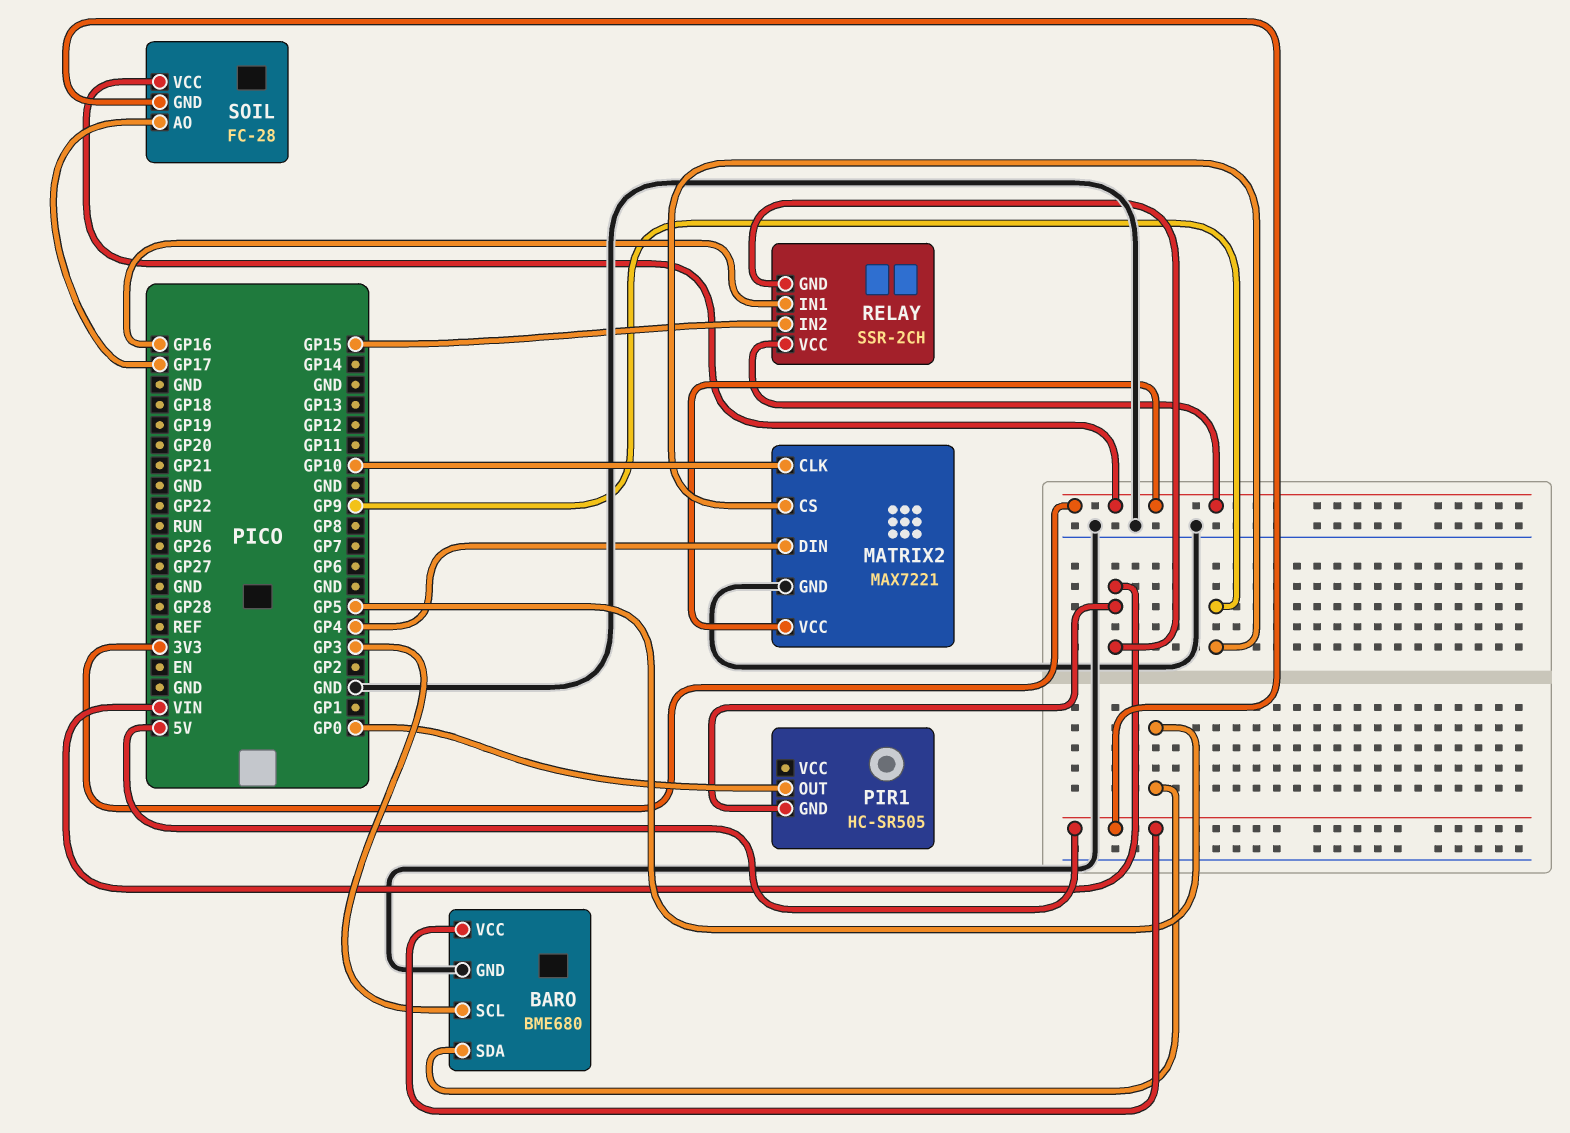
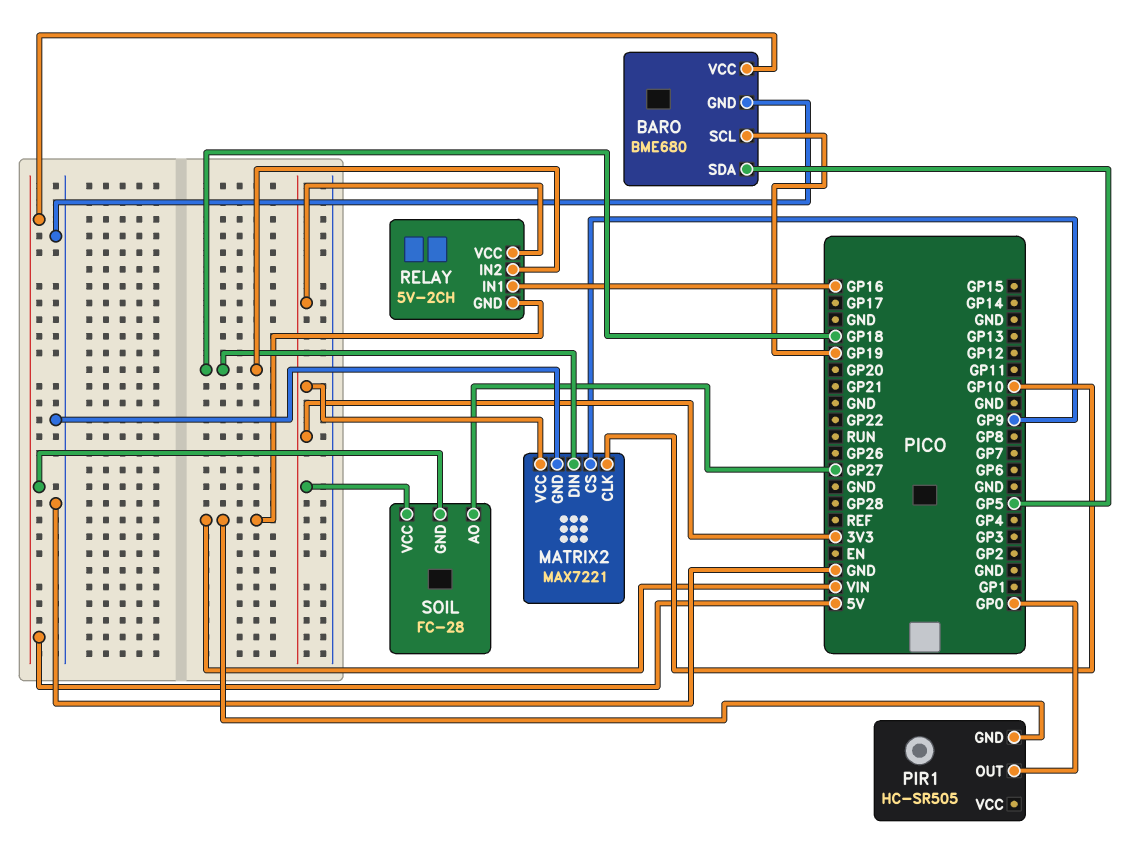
BARO pin SCL: GP3 -> GP19
MATRIX2 pin DIN: GP4 -> GP18
RELAY: SSR-2CH -> 5V-2CH
RELAY pin IN2: GP15 -> GP18
SOIL pin AO: GP17 -> GP27

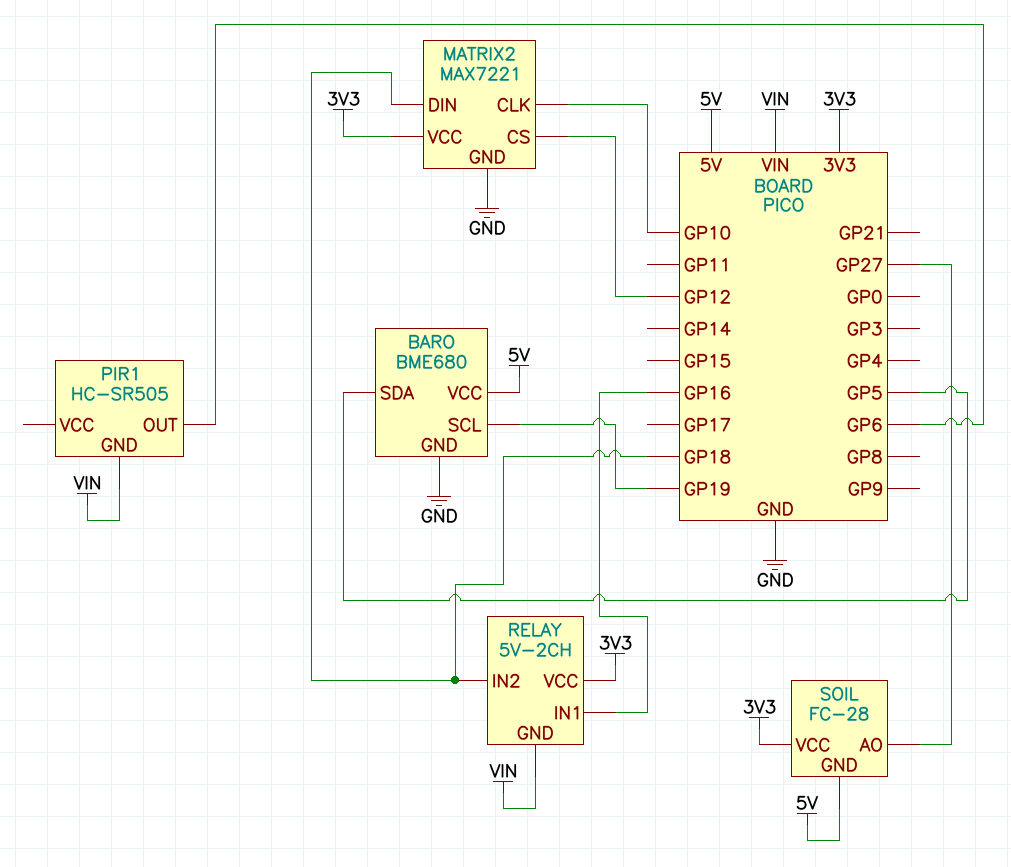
MATRIX2 pin CS: GP9 -> GP12
PIR1 pin OUT: GP0 -> GP6

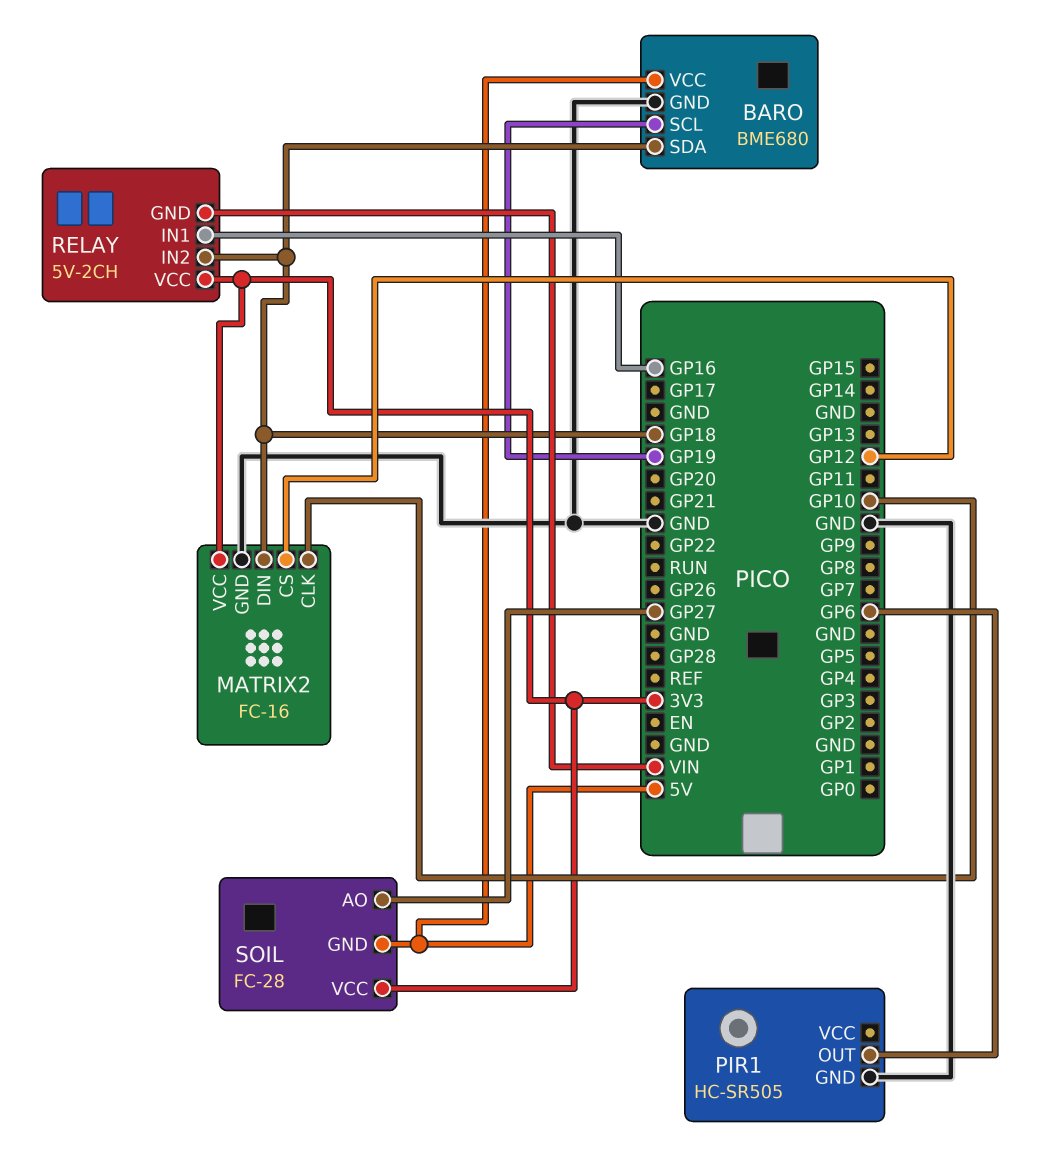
BARO pin SDA: GP5 -> GP18
MATRIX2: MAX7221 -> FC-16
PIR1 pin GND: VIN -> GND

